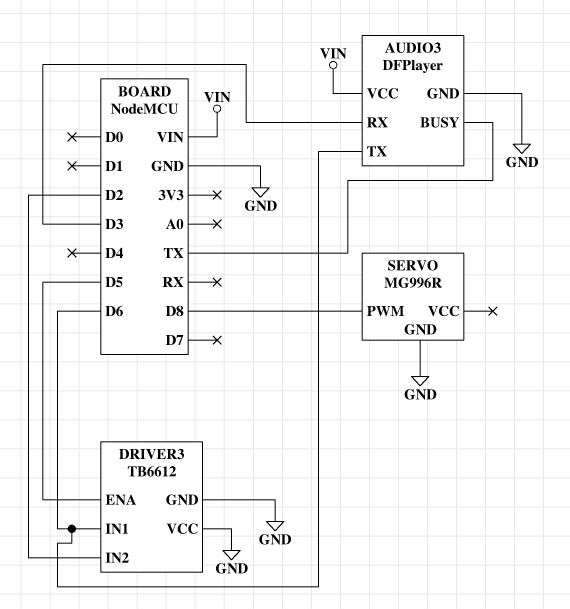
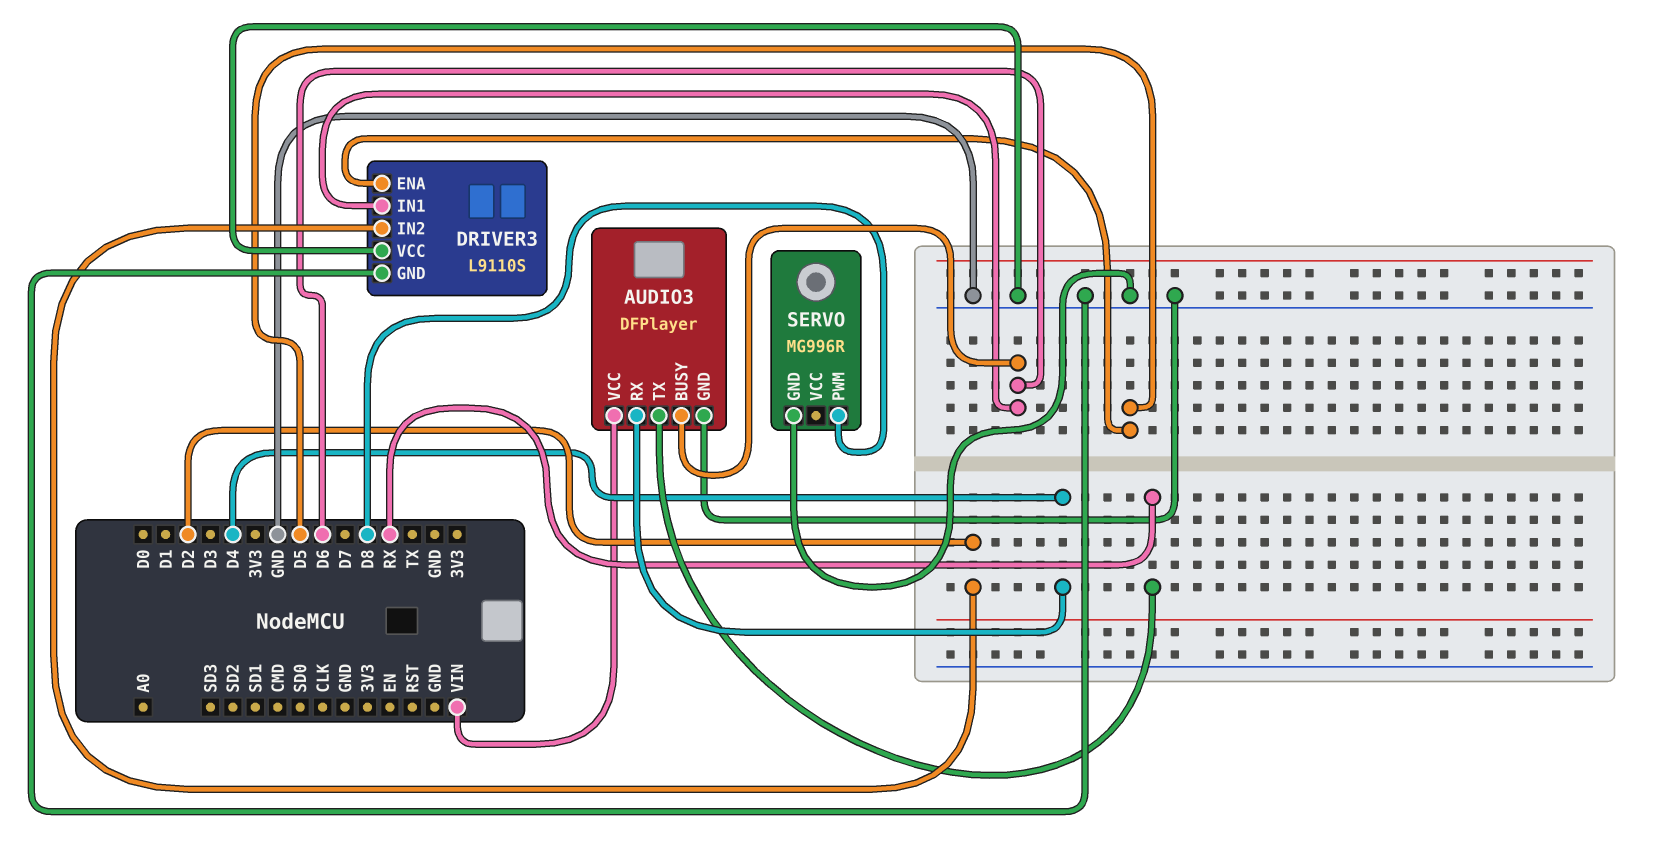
AUDIO3 pin BUSY: TX -> D6
AUDIO3 pin RX: D3 -> D4
AUDIO3 pin TX: D6 -> RX
DRIVER3: TB6612 -> L9110S

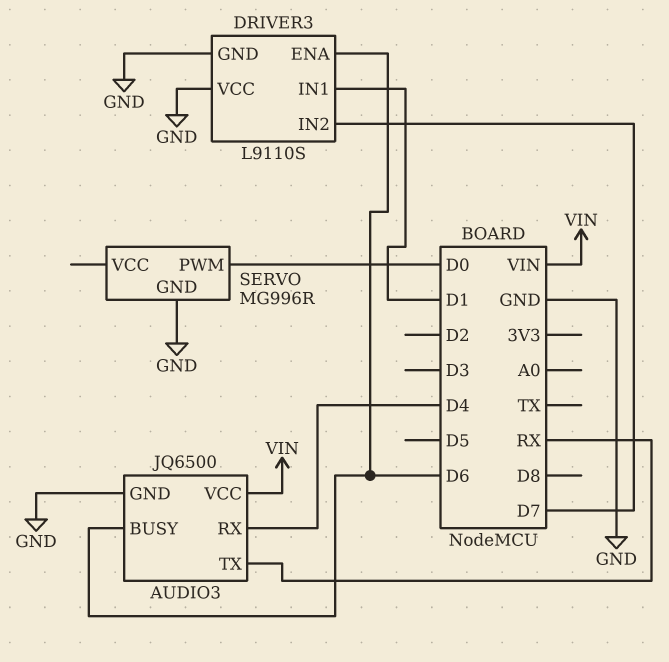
AUDIO3: DFPlayer -> JQ6500
DRIVER3 pin ENA: D5 -> D6
DRIVER3 pin IN1: D6 -> D1
DRIVER3 pin IN2: D2 -> D7
SERVO pin PWM: D8 -> D0

